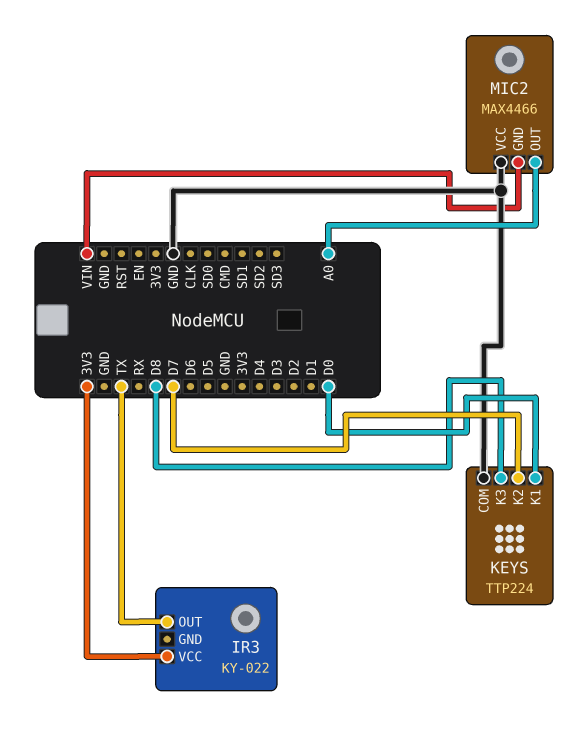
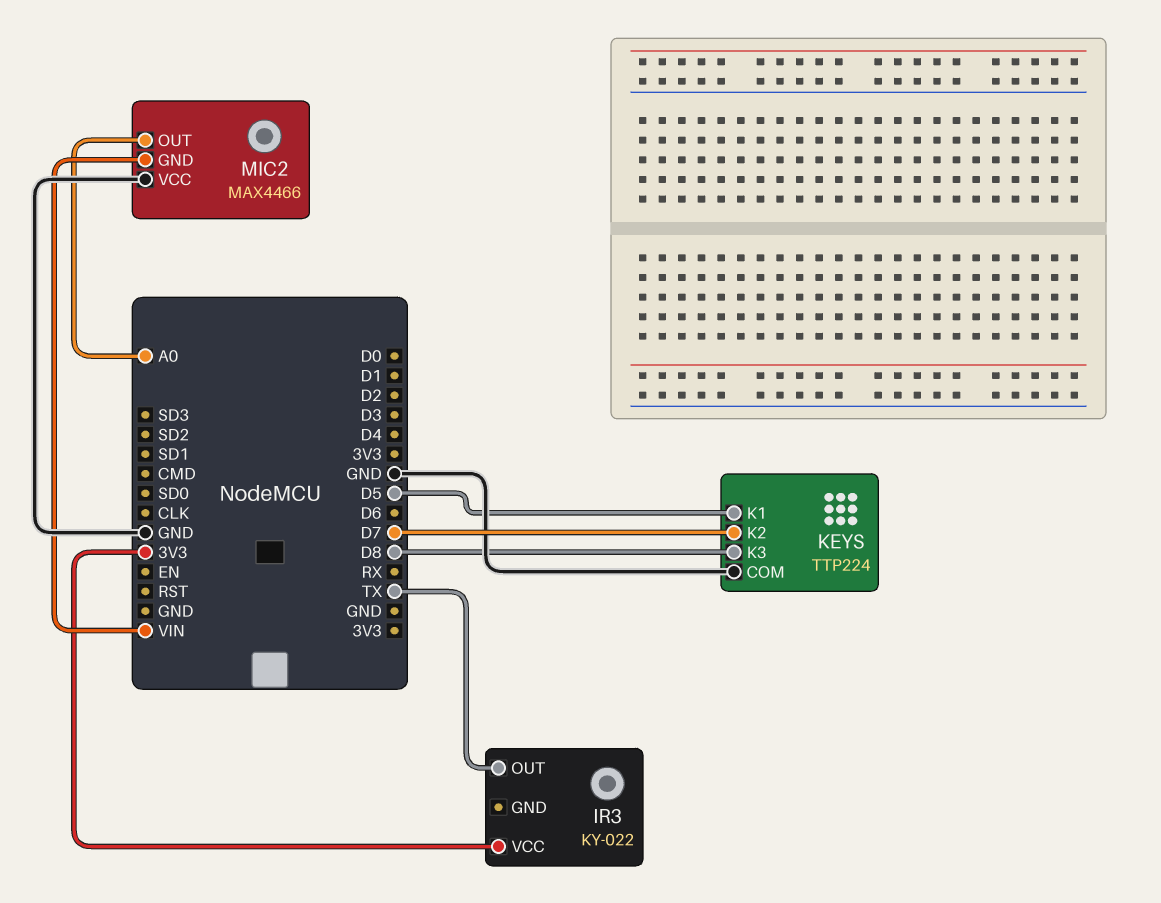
KEYS pin K1: D0 -> D5

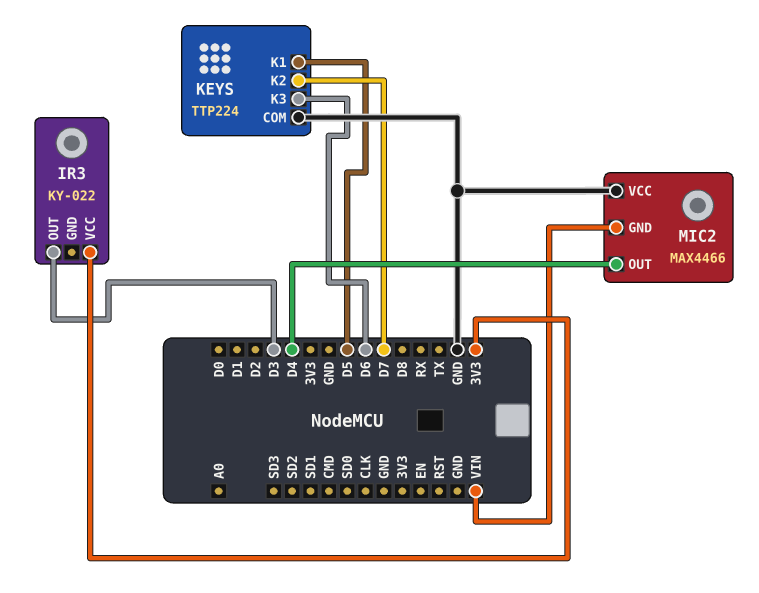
IR3 pin OUT: TX -> D3
KEYS pin K3: D8 -> D6
MIC2 pin OUT: A0 -> D4

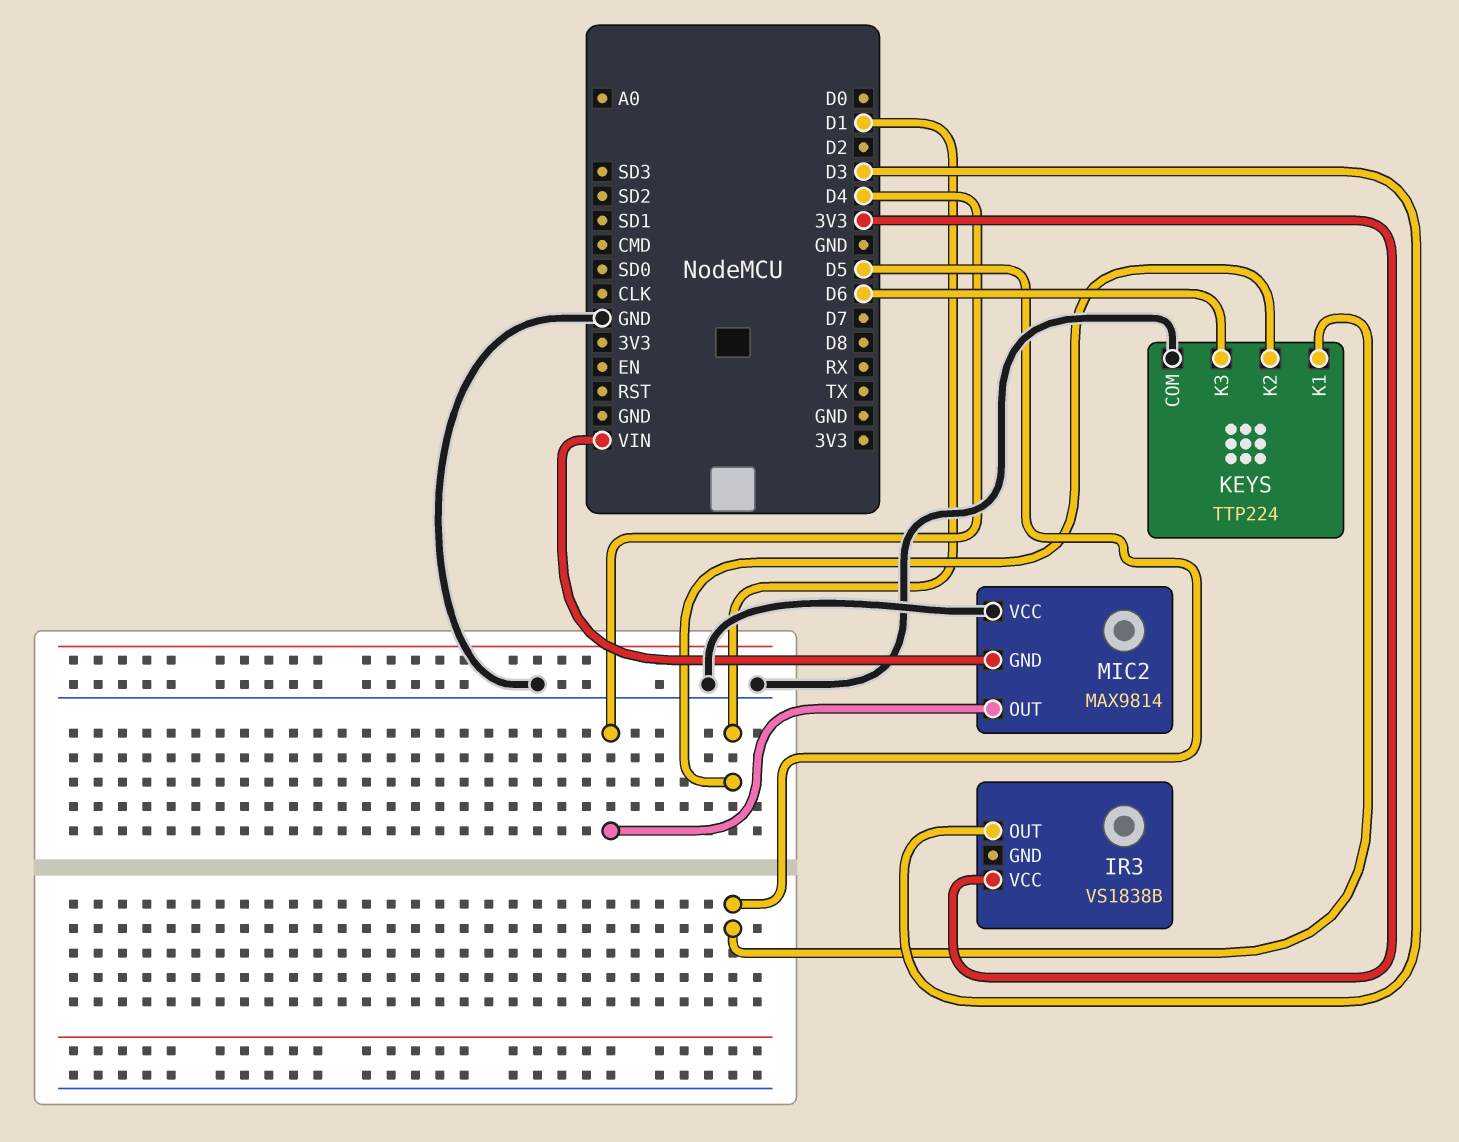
IR3: KY-022 -> VS1838B
KEYS pin K2: D7 -> D1
MIC2: MAX4466 -> MAX9814

